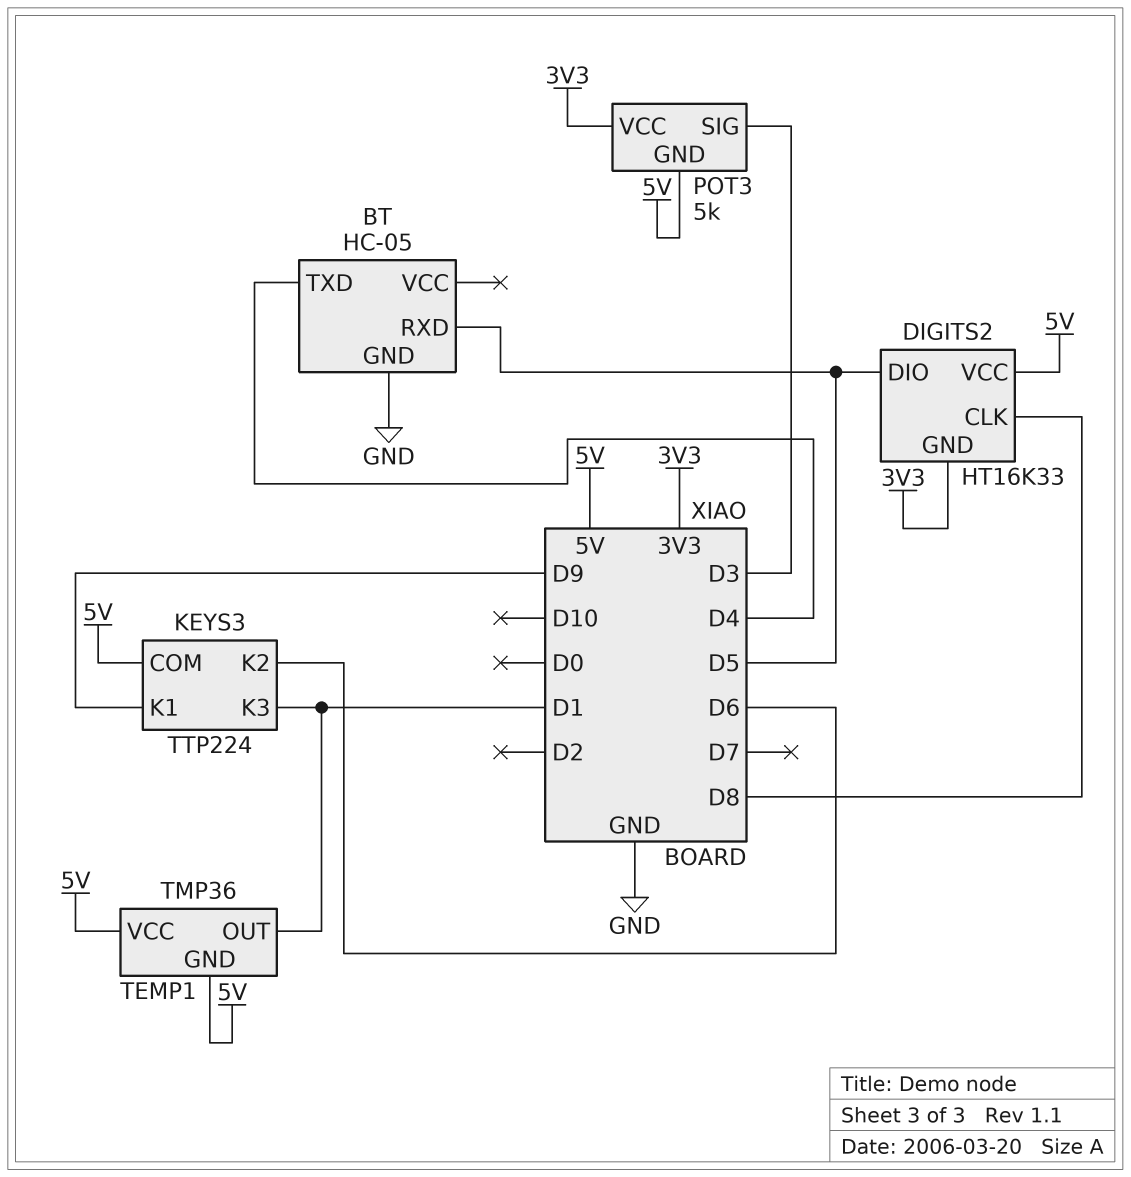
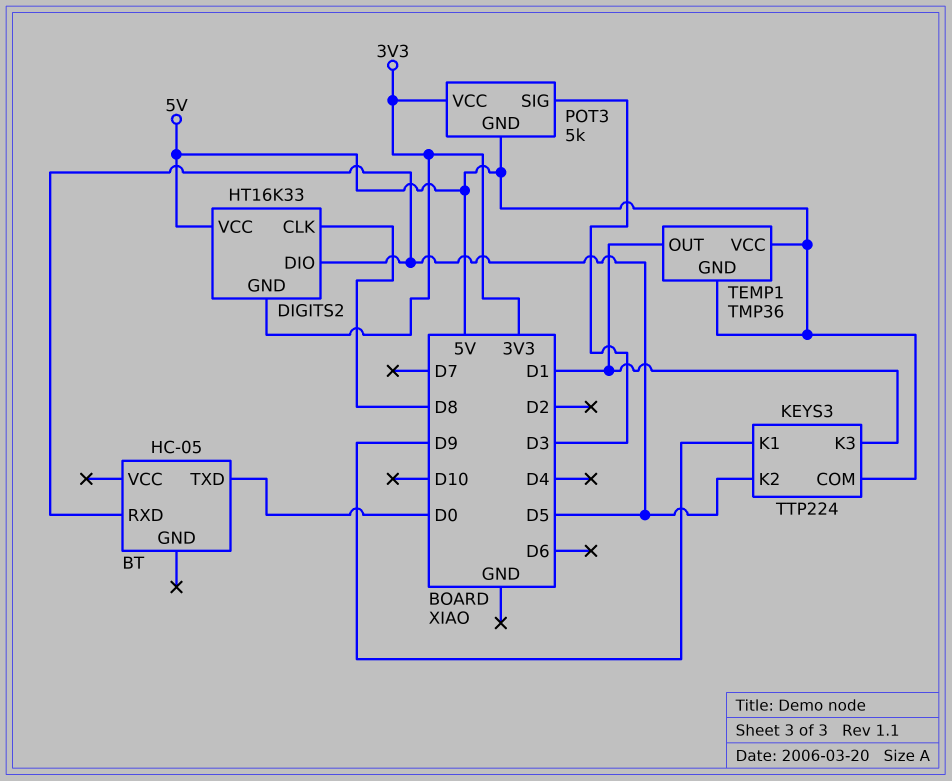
BT pin GND: GND -> none
BT pin TXD: D4 -> D0
KEYS3 pin K2: D6 -> D5

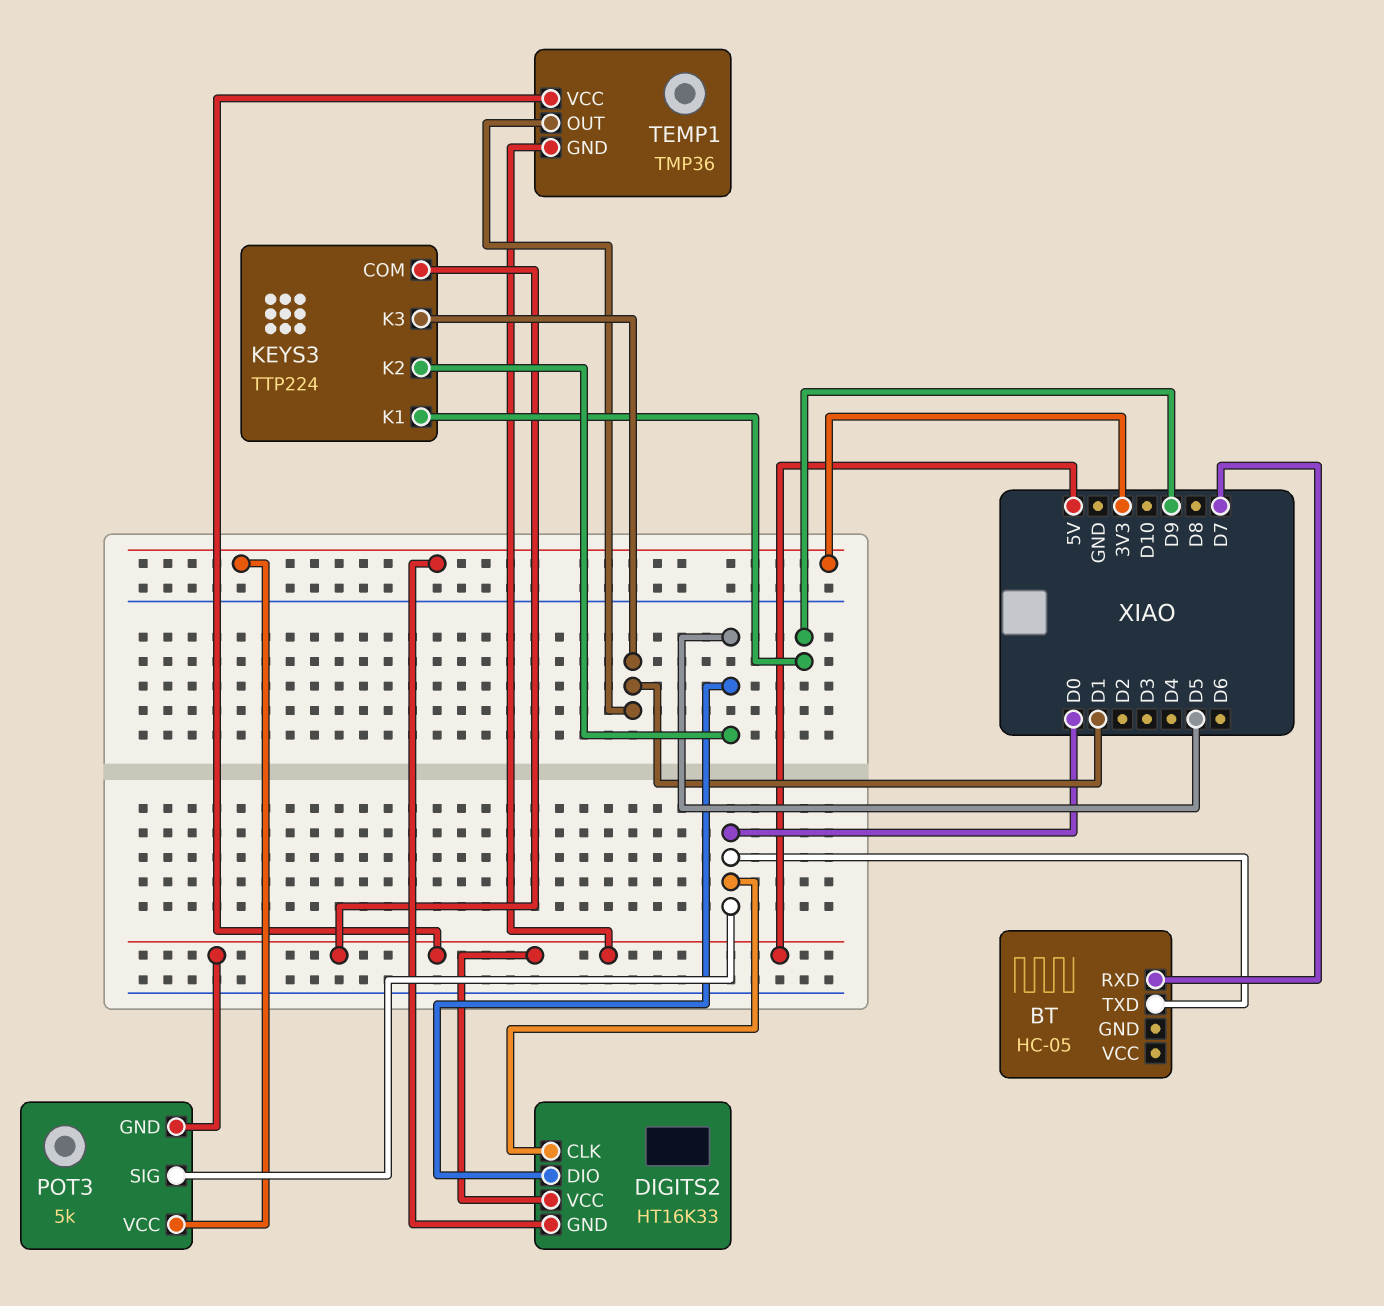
BT pin RXD: D5 -> D7
DIGITS2 pin CLK: D8 -> D0
POT3 pin SIG: D3 -> D0

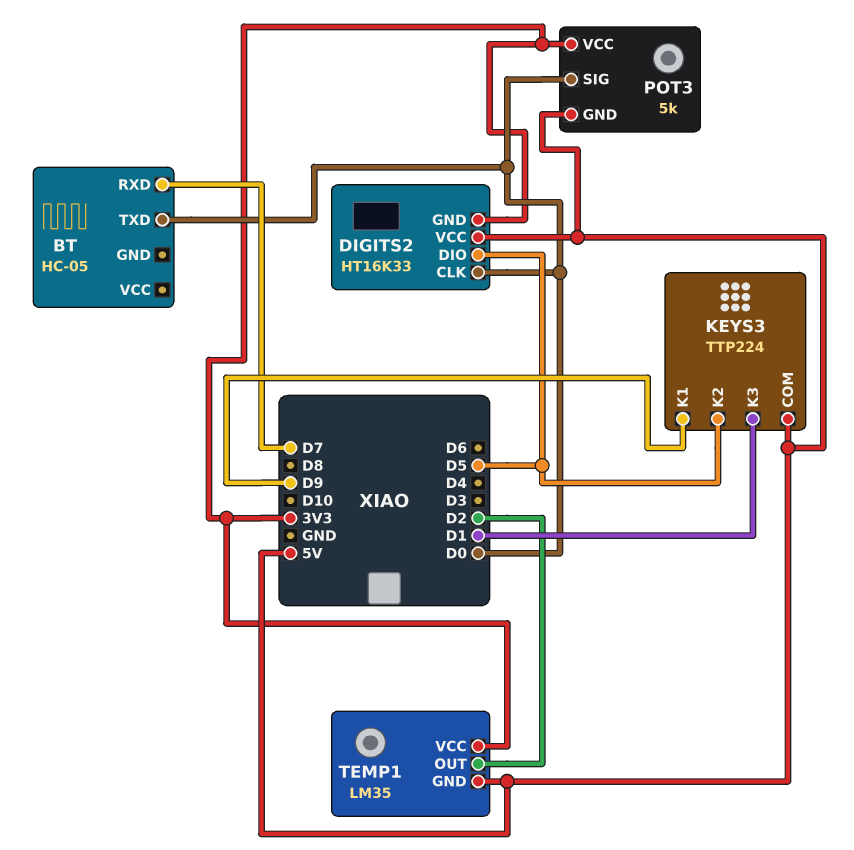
TEMP1: TMP36 -> LM35
TEMP1 pin OUT: D1 -> D2
TEMP1 pin VCC: 5V -> 3V3

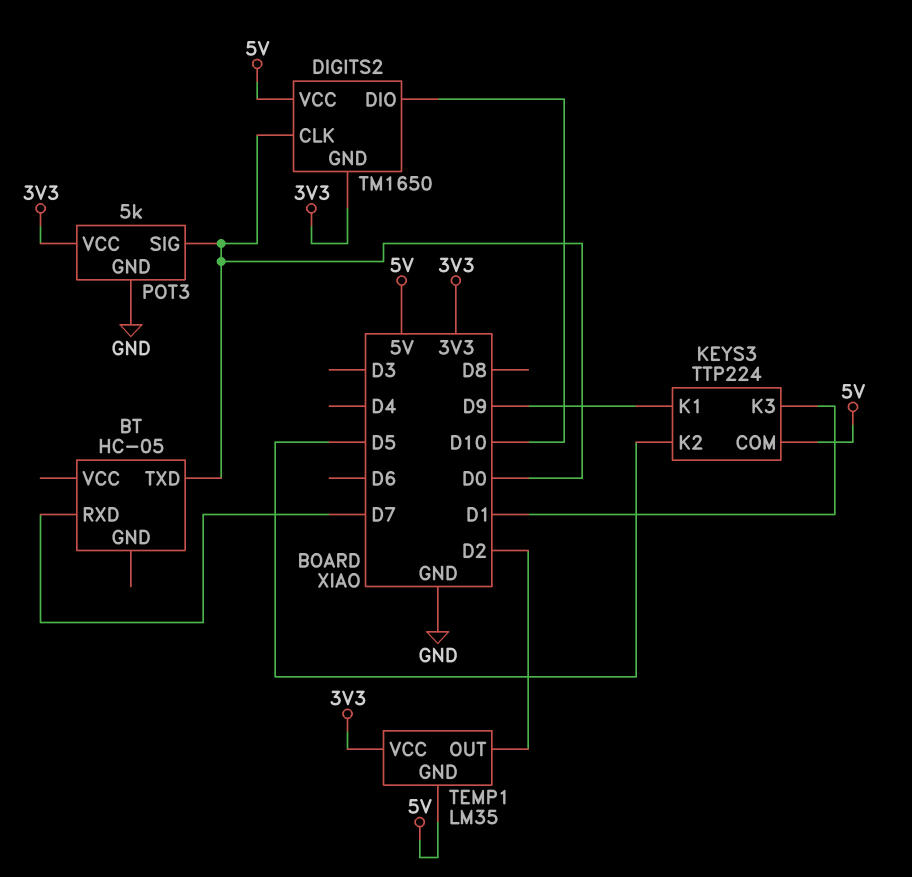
DIGITS2: HT16K33 -> TM1650
DIGITS2 pin DIO: D5 -> D10
POT3 pin GND: 5V -> GND

